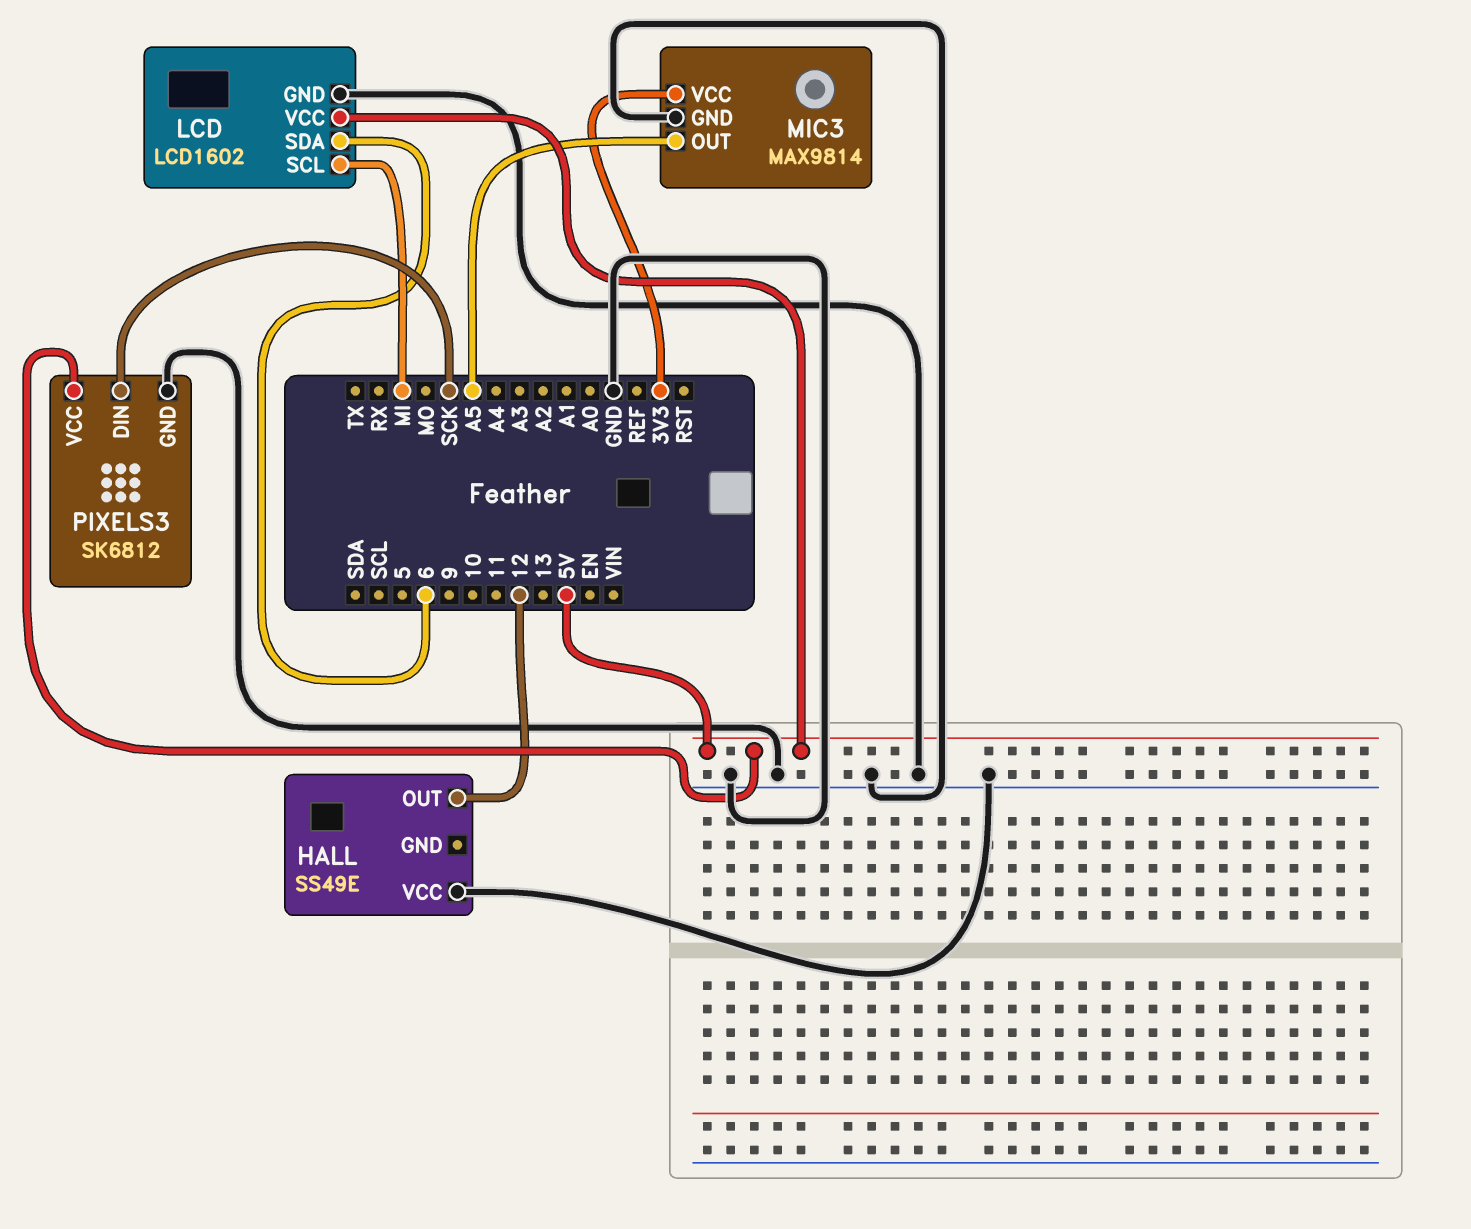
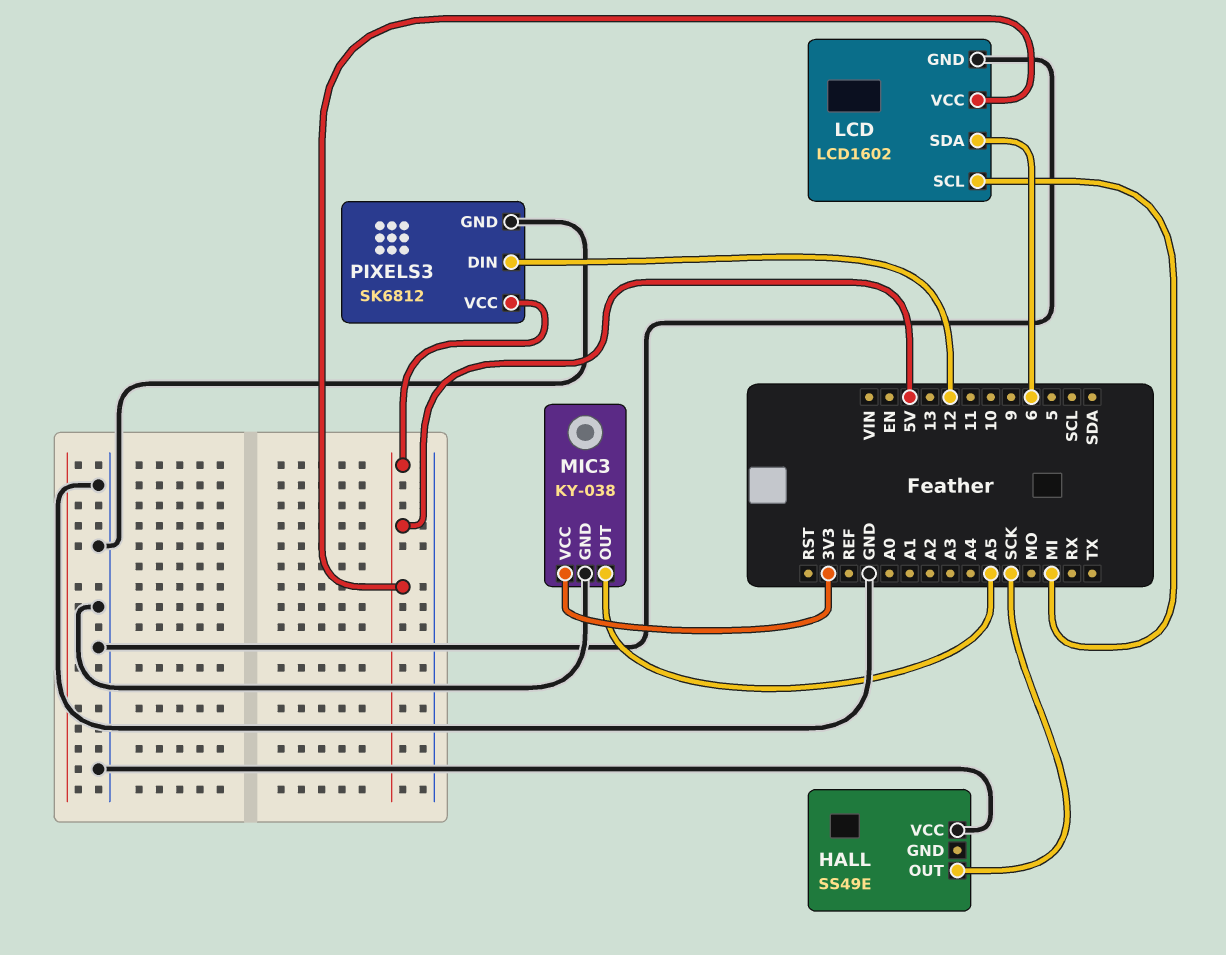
HALL pin OUT: 12 -> SCK
MIC3: MAX9814 -> KY-038
PIXELS3 pin DIN: SCK -> 12

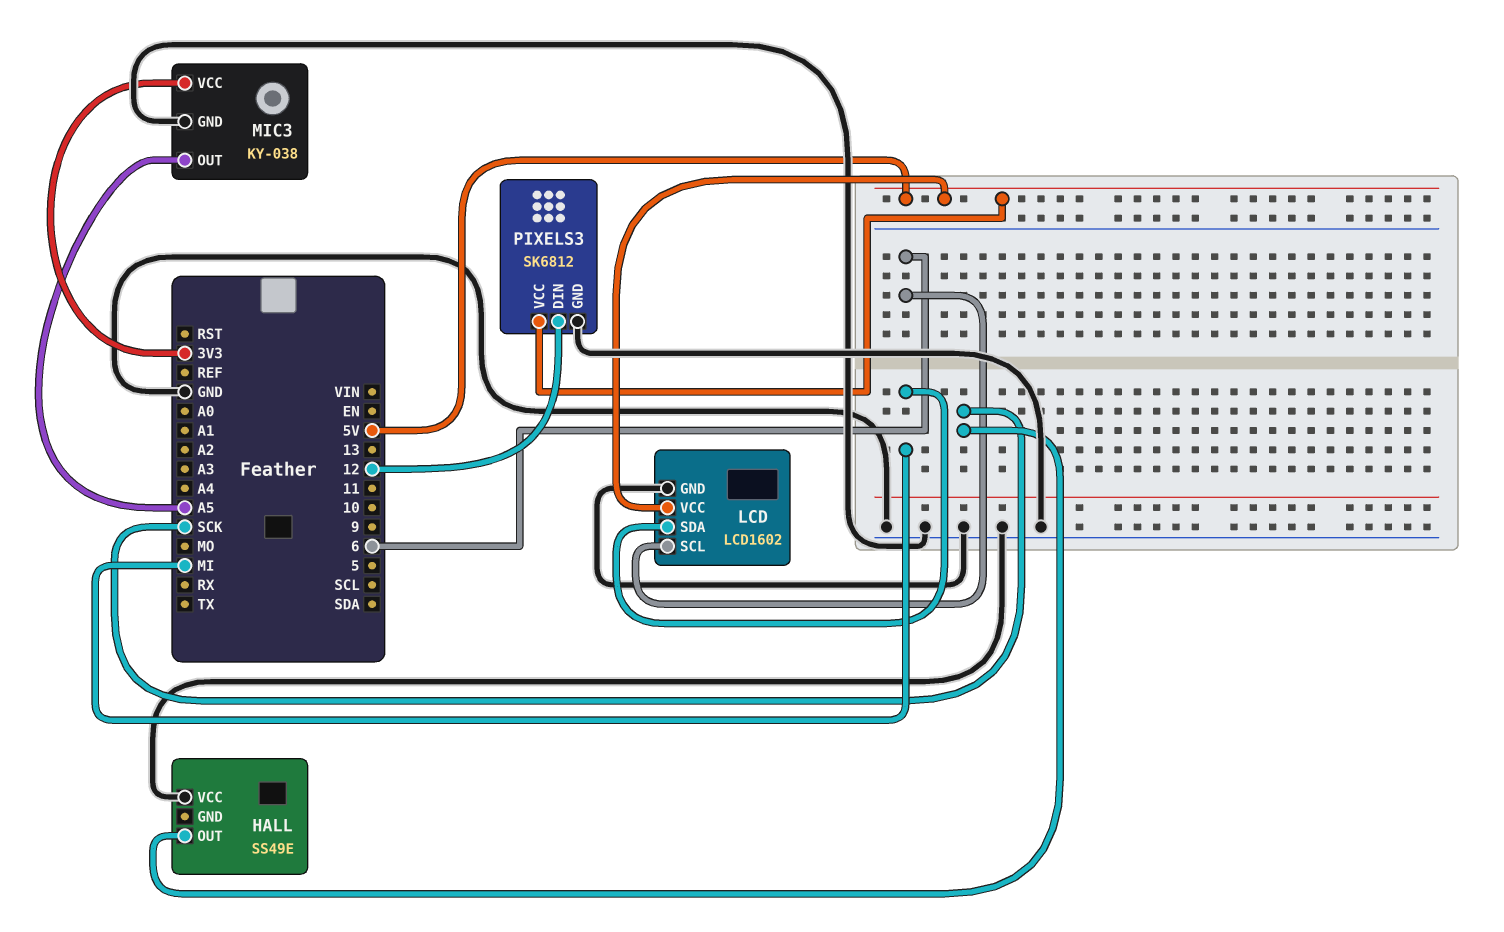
LCD pin SCL: MI -> 6
LCD pin SDA: 6 -> MI

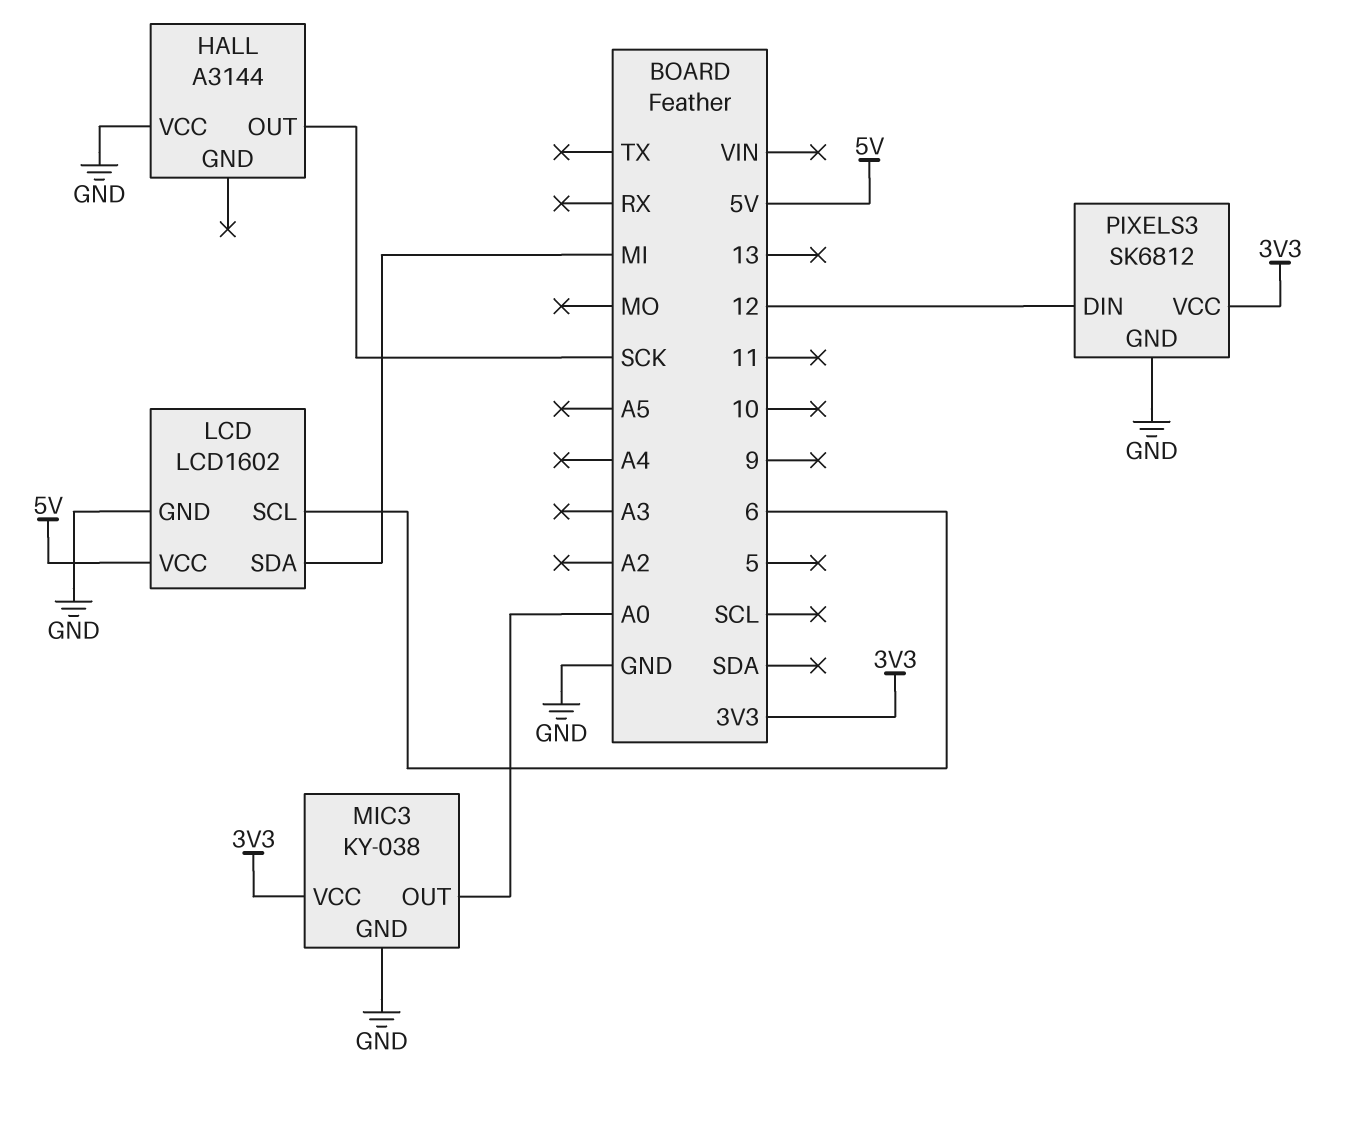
HALL: SS49E -> A3144
MIC3 pin OUT: A5 -> A0
PIXELS3 pin VCC: 5V -> 3V3

